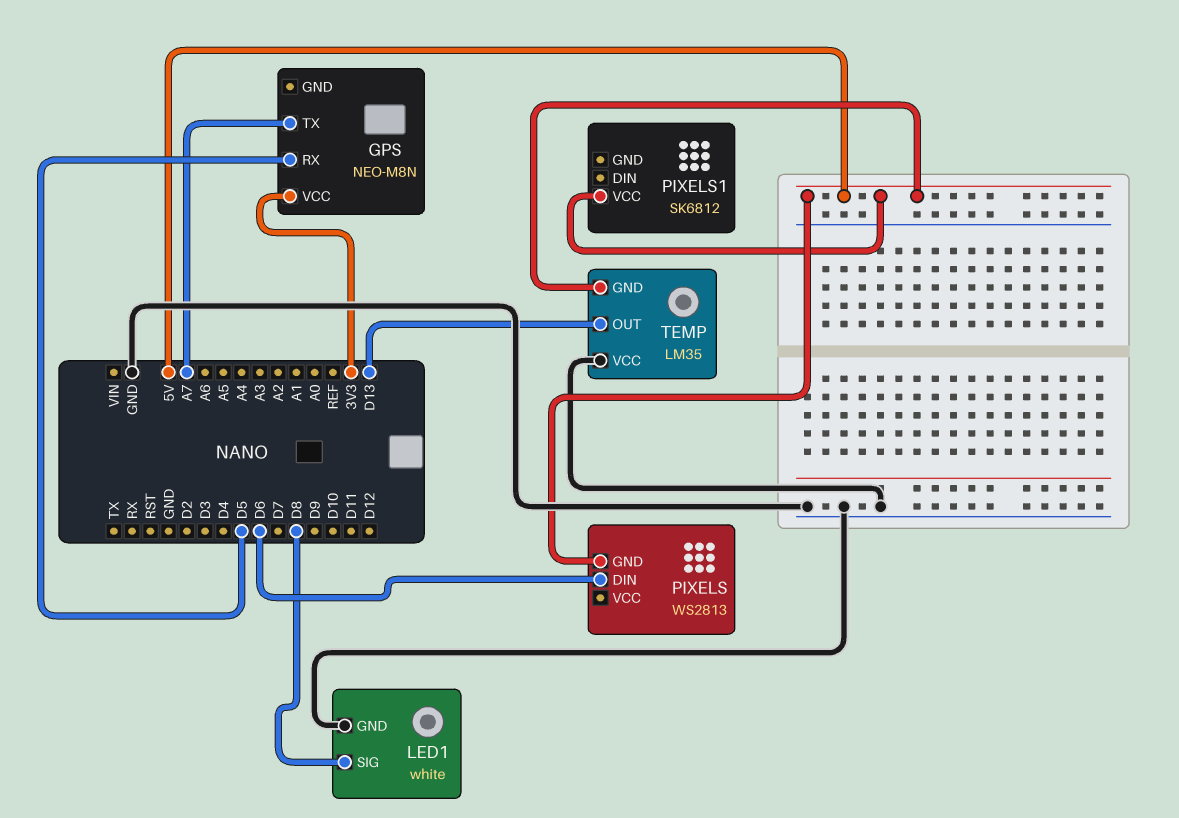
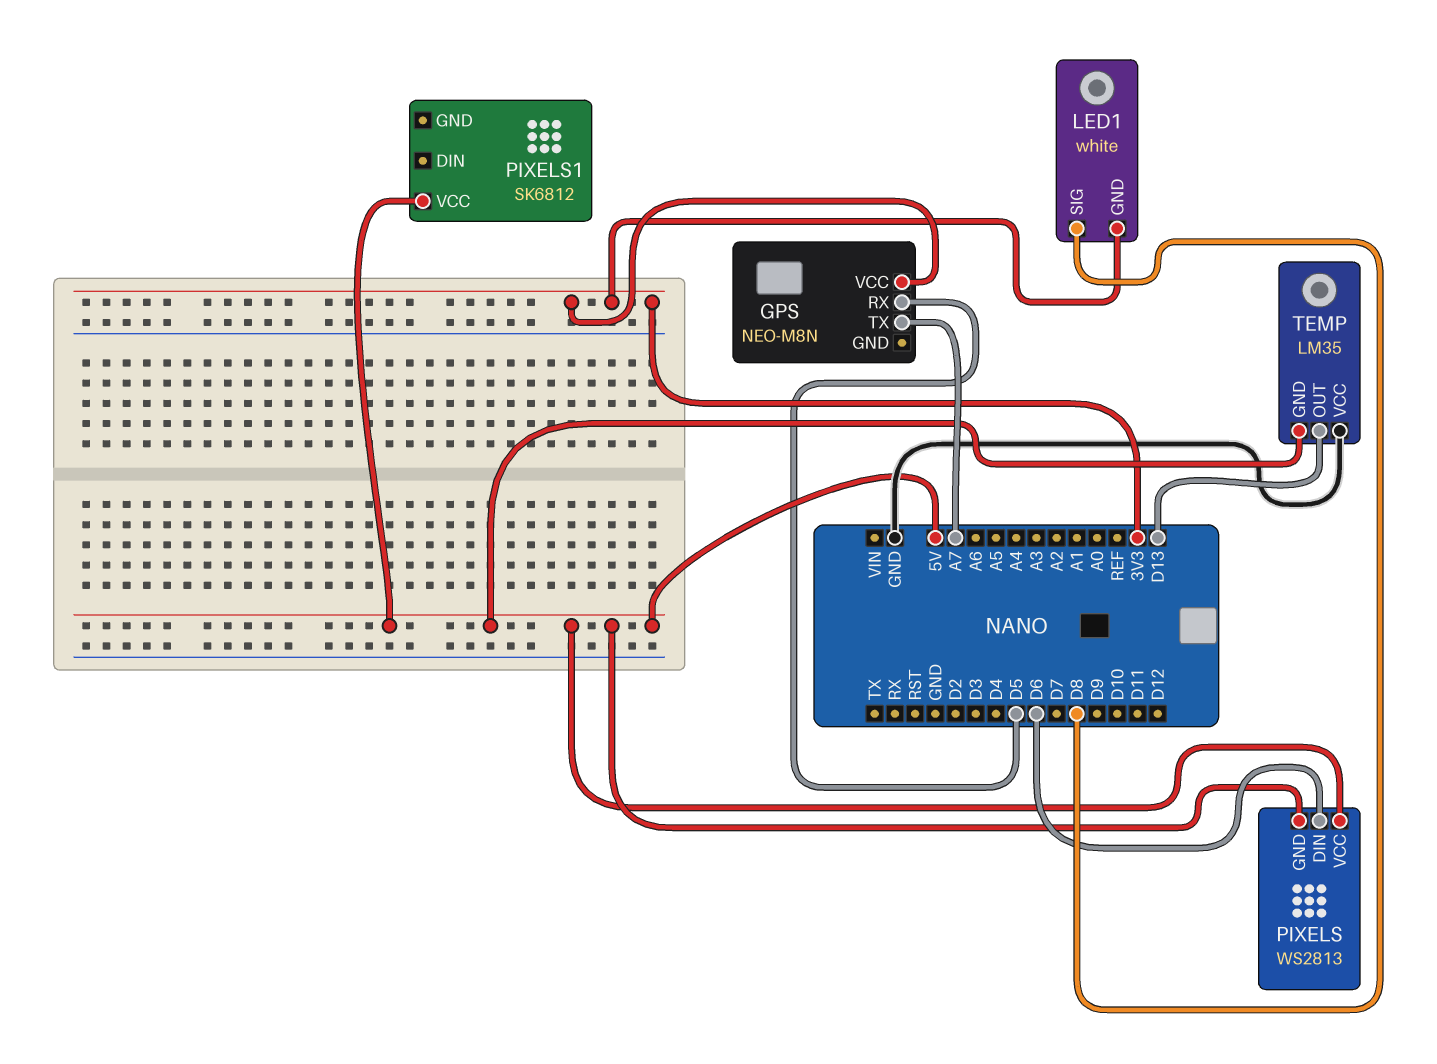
LED1 pin GND: GND -> 3V3
PIXELS pin VCC: none -> 5V

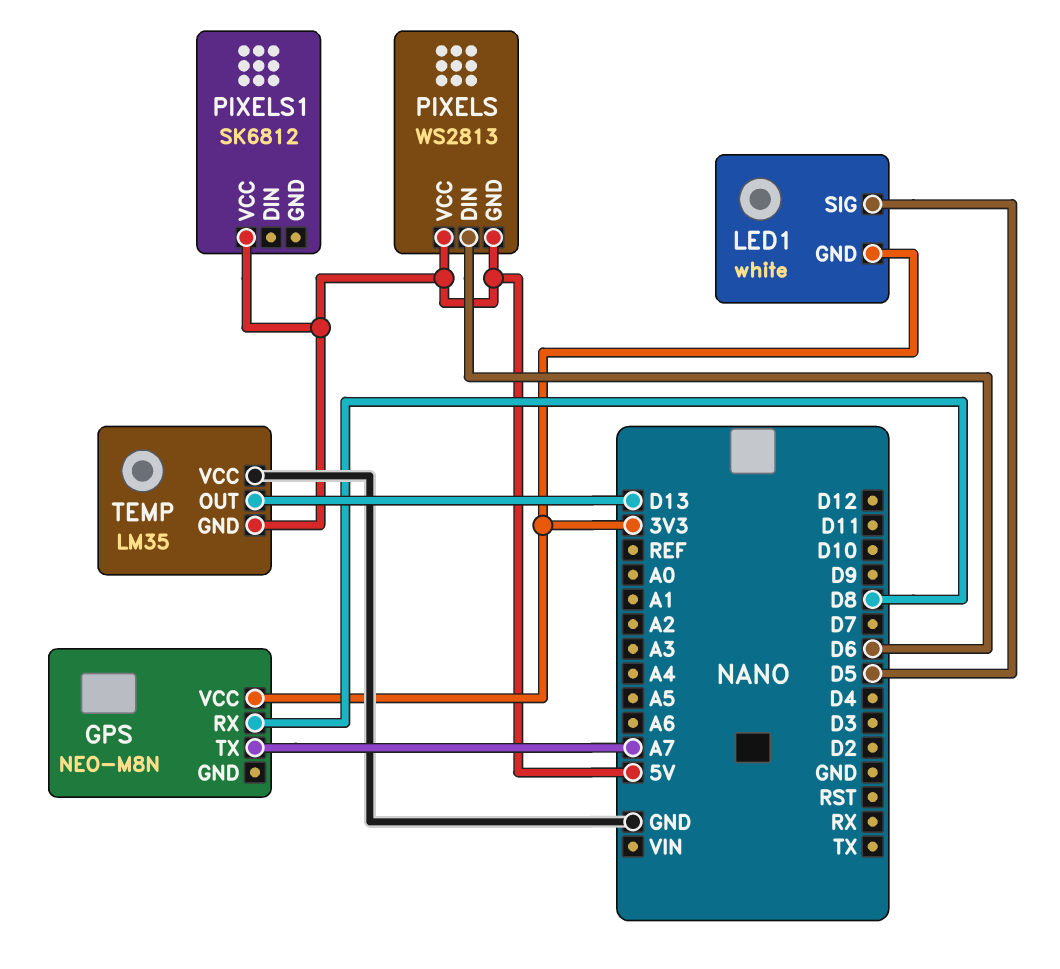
GPS pin RX: D5 -> D8
LED1 pin SIG: D8 -> D5

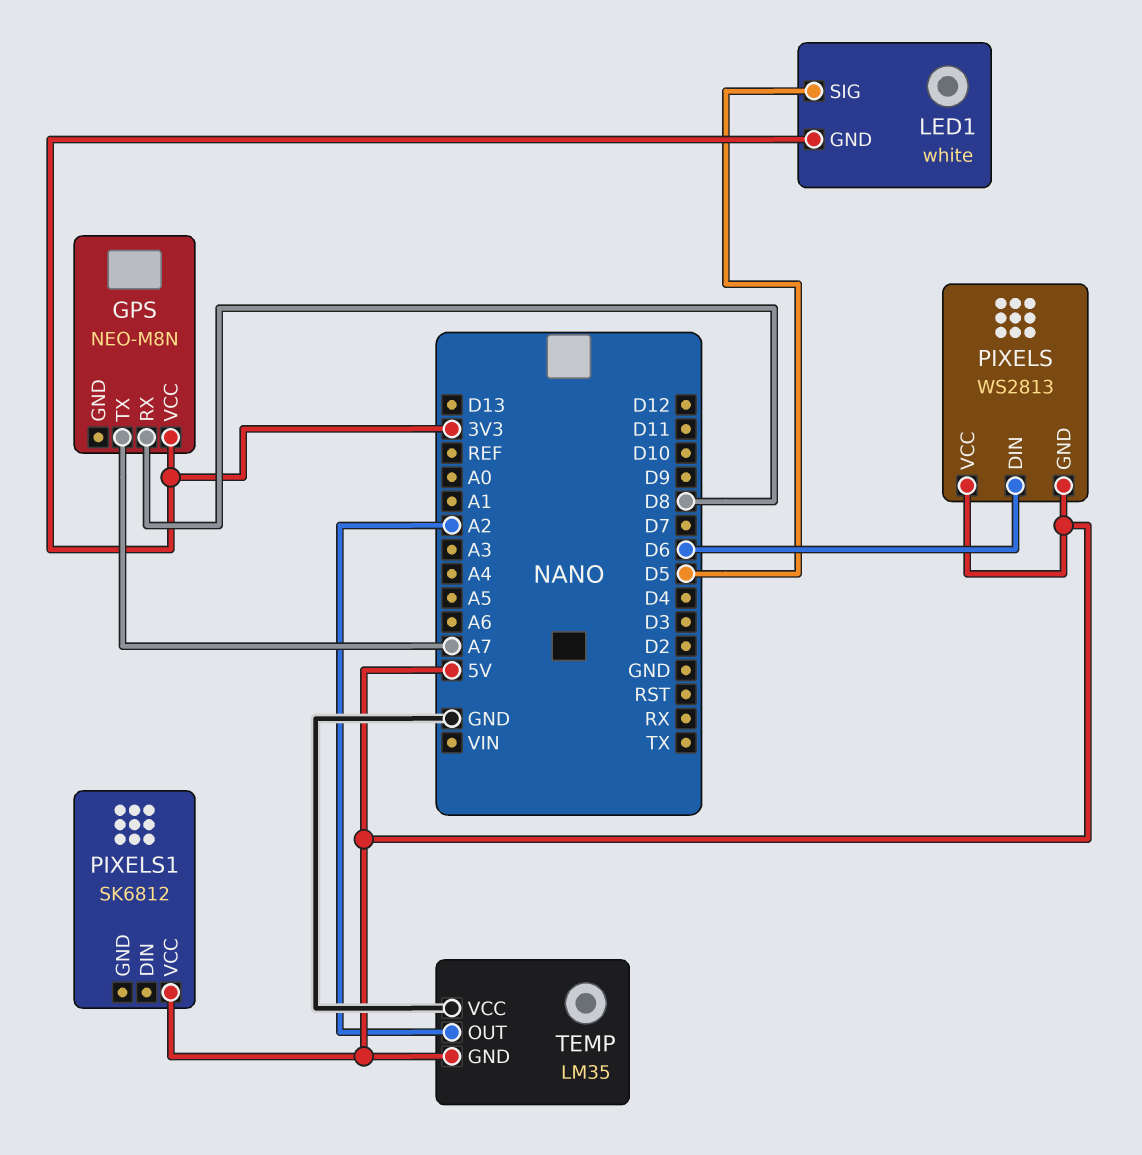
TEMP pin OUT: D13 -> A2

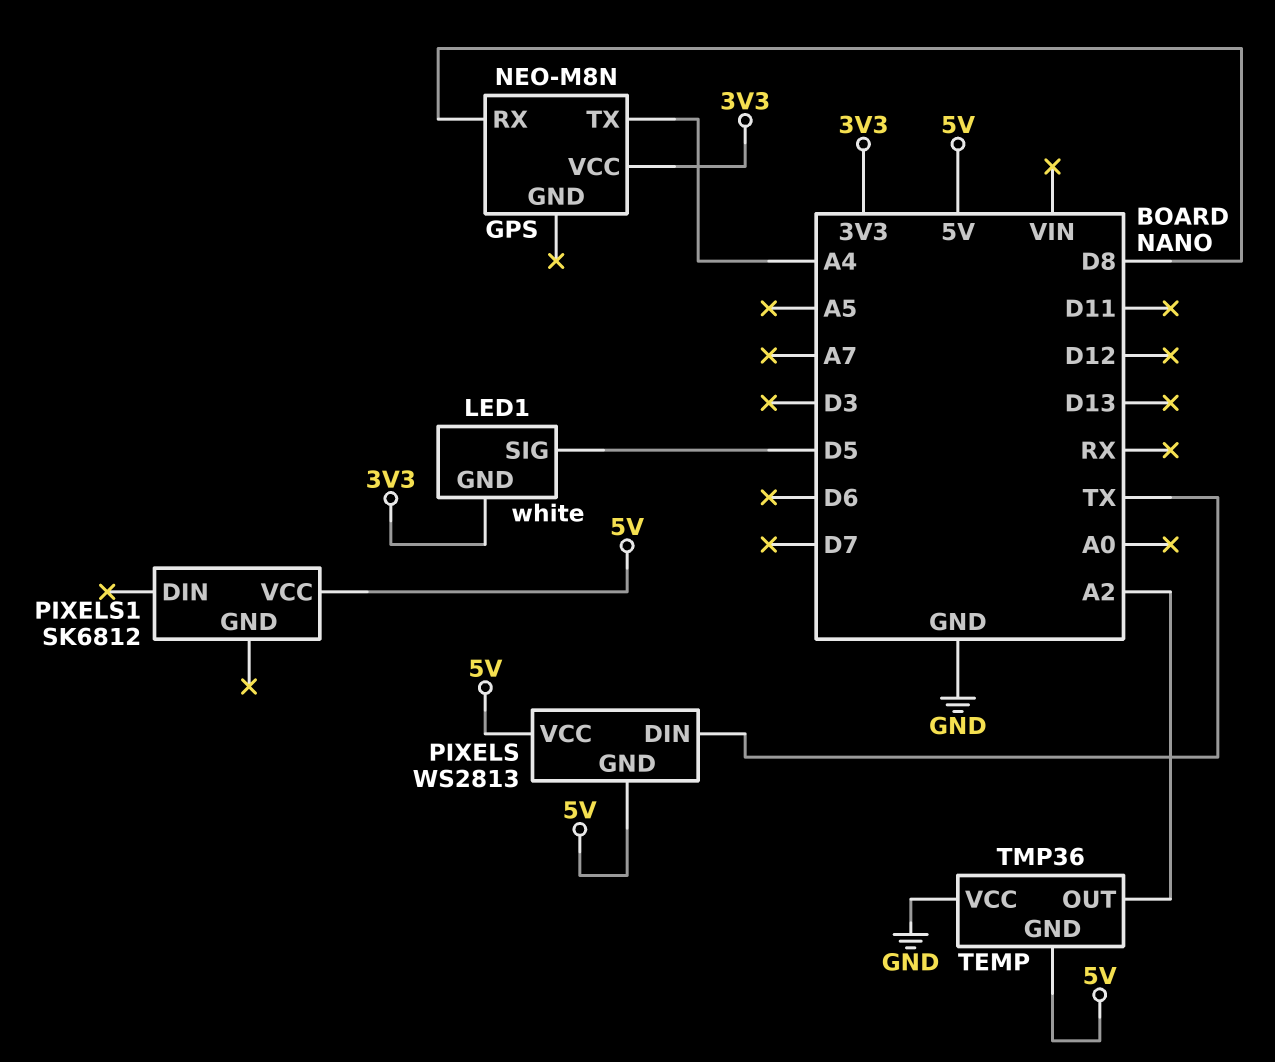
GPS pin TX: A7 -> A4
PIXELS pin DIN: D6 -> TX
TEMP: LM35 -> TMP36

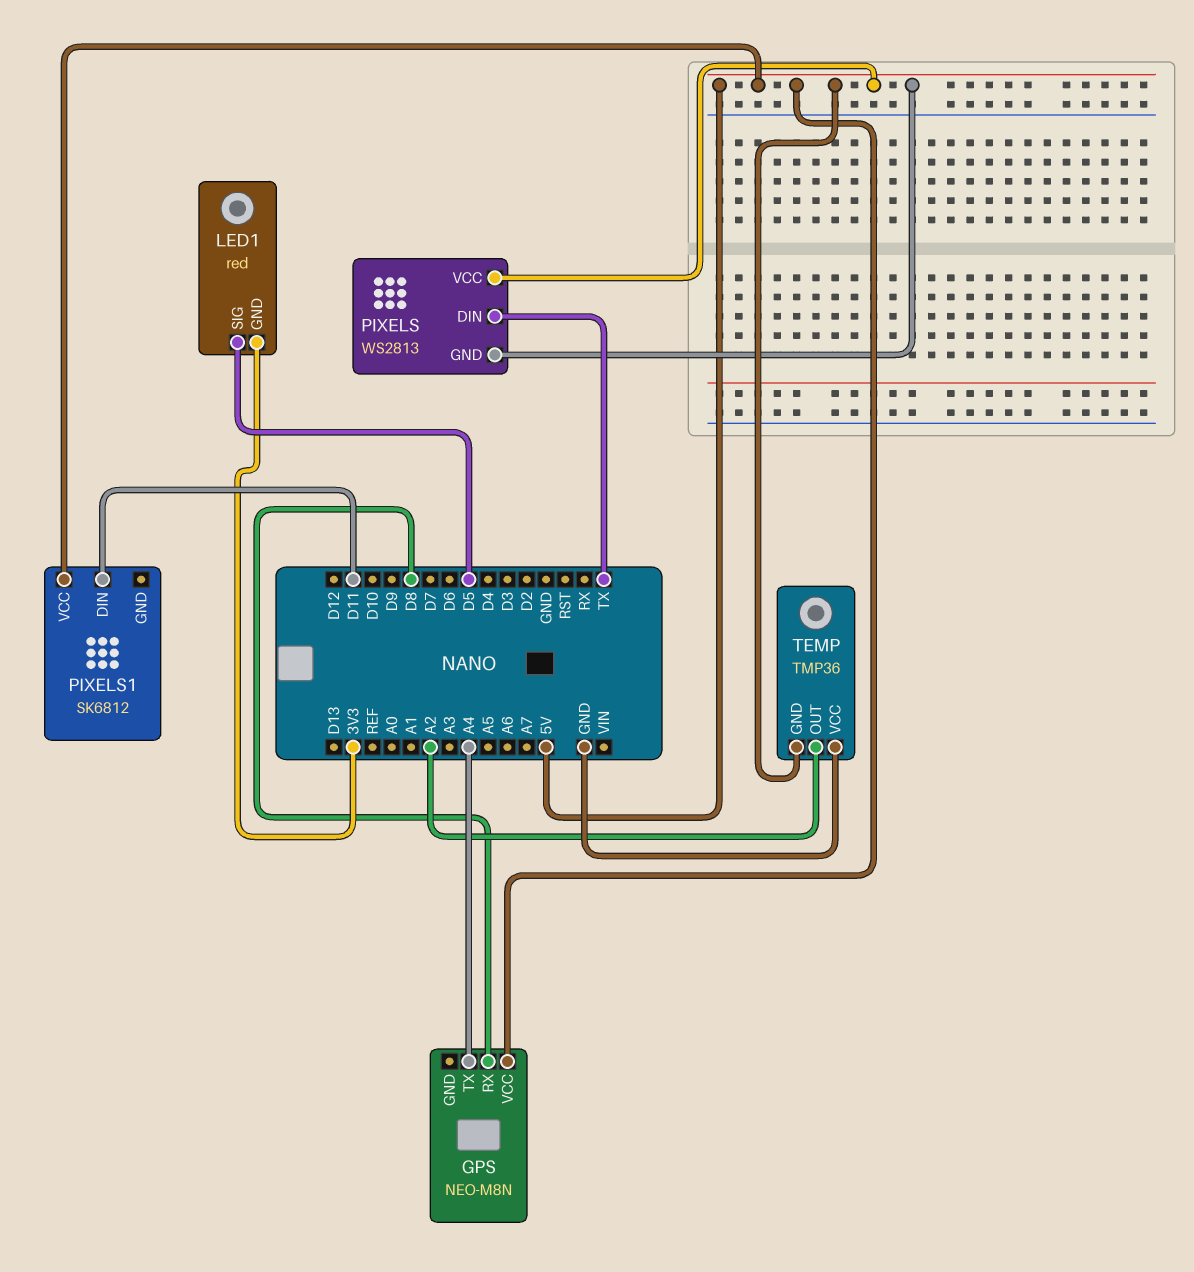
GPS pin VCC: 3V3 -> 5V
LED1: white -> red
PIXELS1 pin DIN: none -> D11

